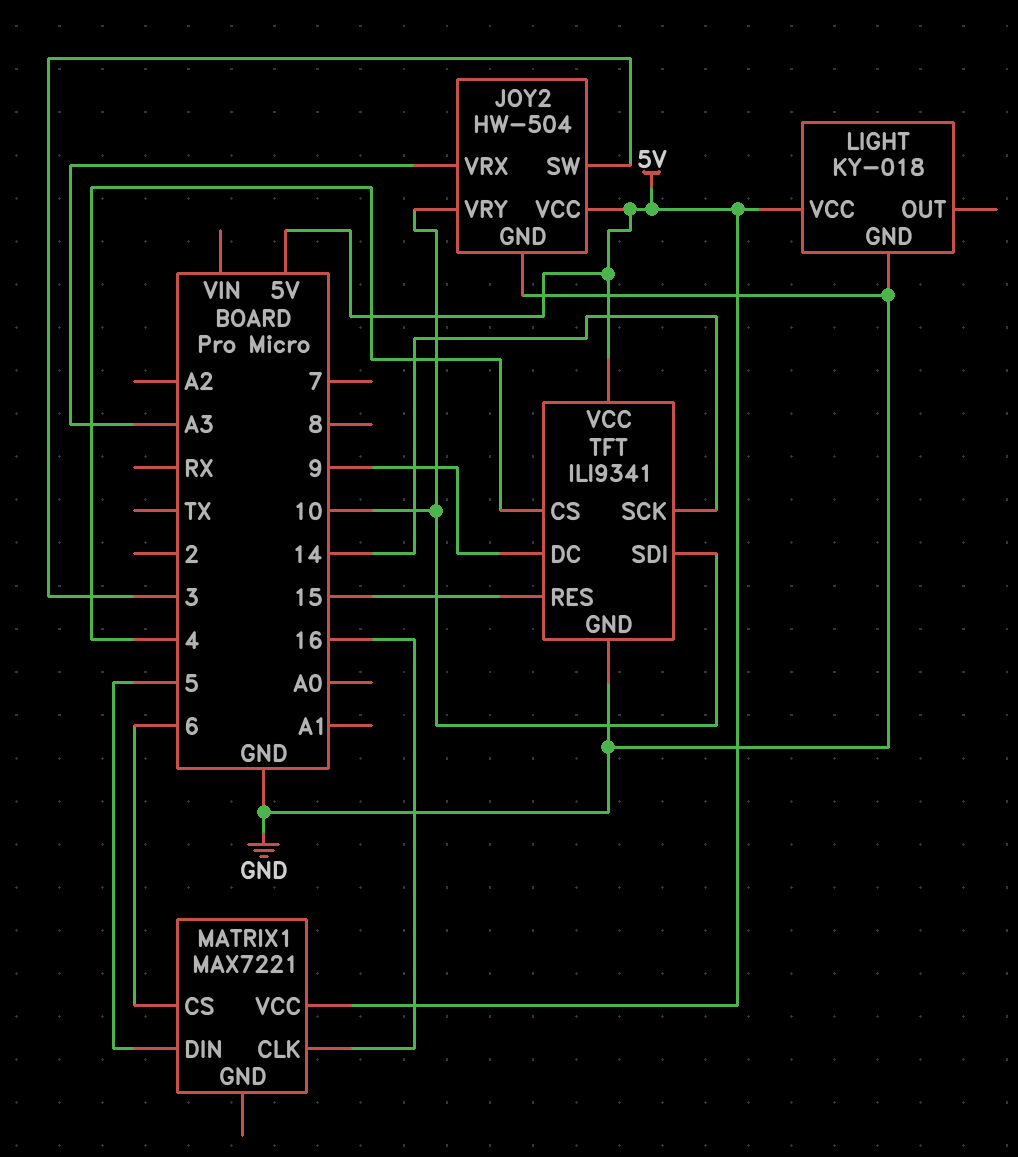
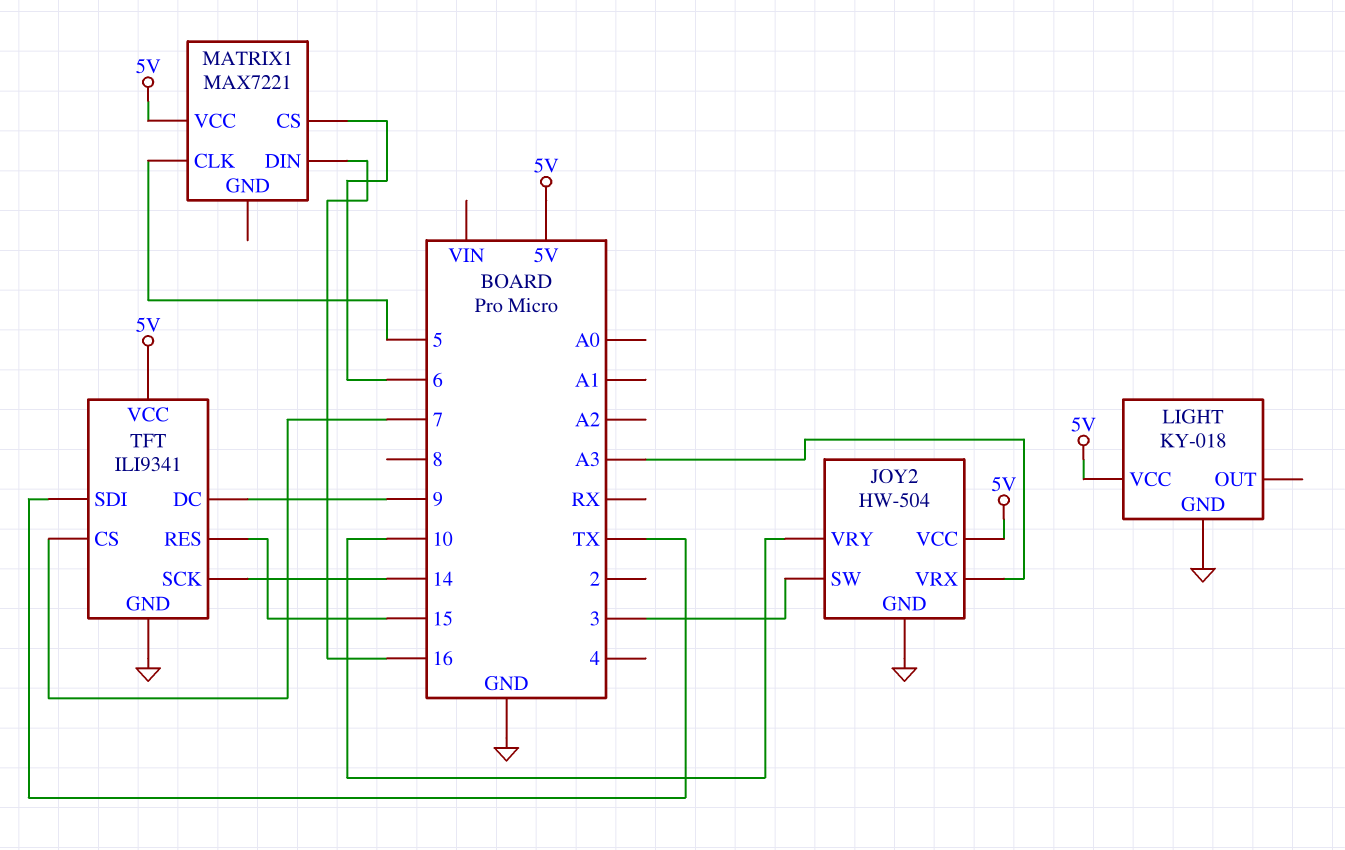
MATRIX1 pin CLK: 16 -> 5
MATRIX1 pin DIN: 5 -> 16
TFT pin CS: 4 -> 7
TFT pin SDI: 10 -> TX

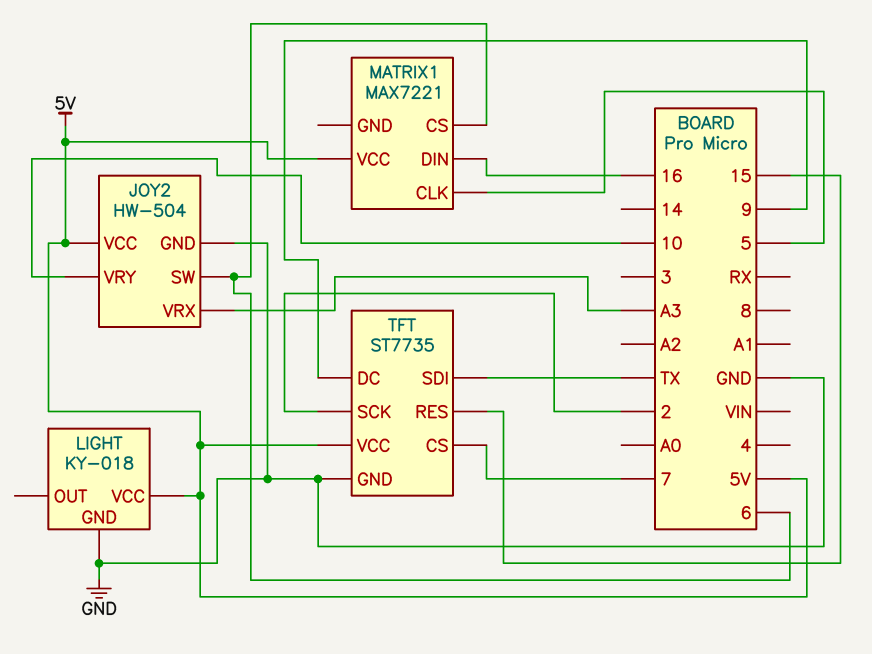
JOY2 pin SW: 3 -> 6
TFT: ILI9341 -> ST7735
TFT pin SCK: 14 -> 2

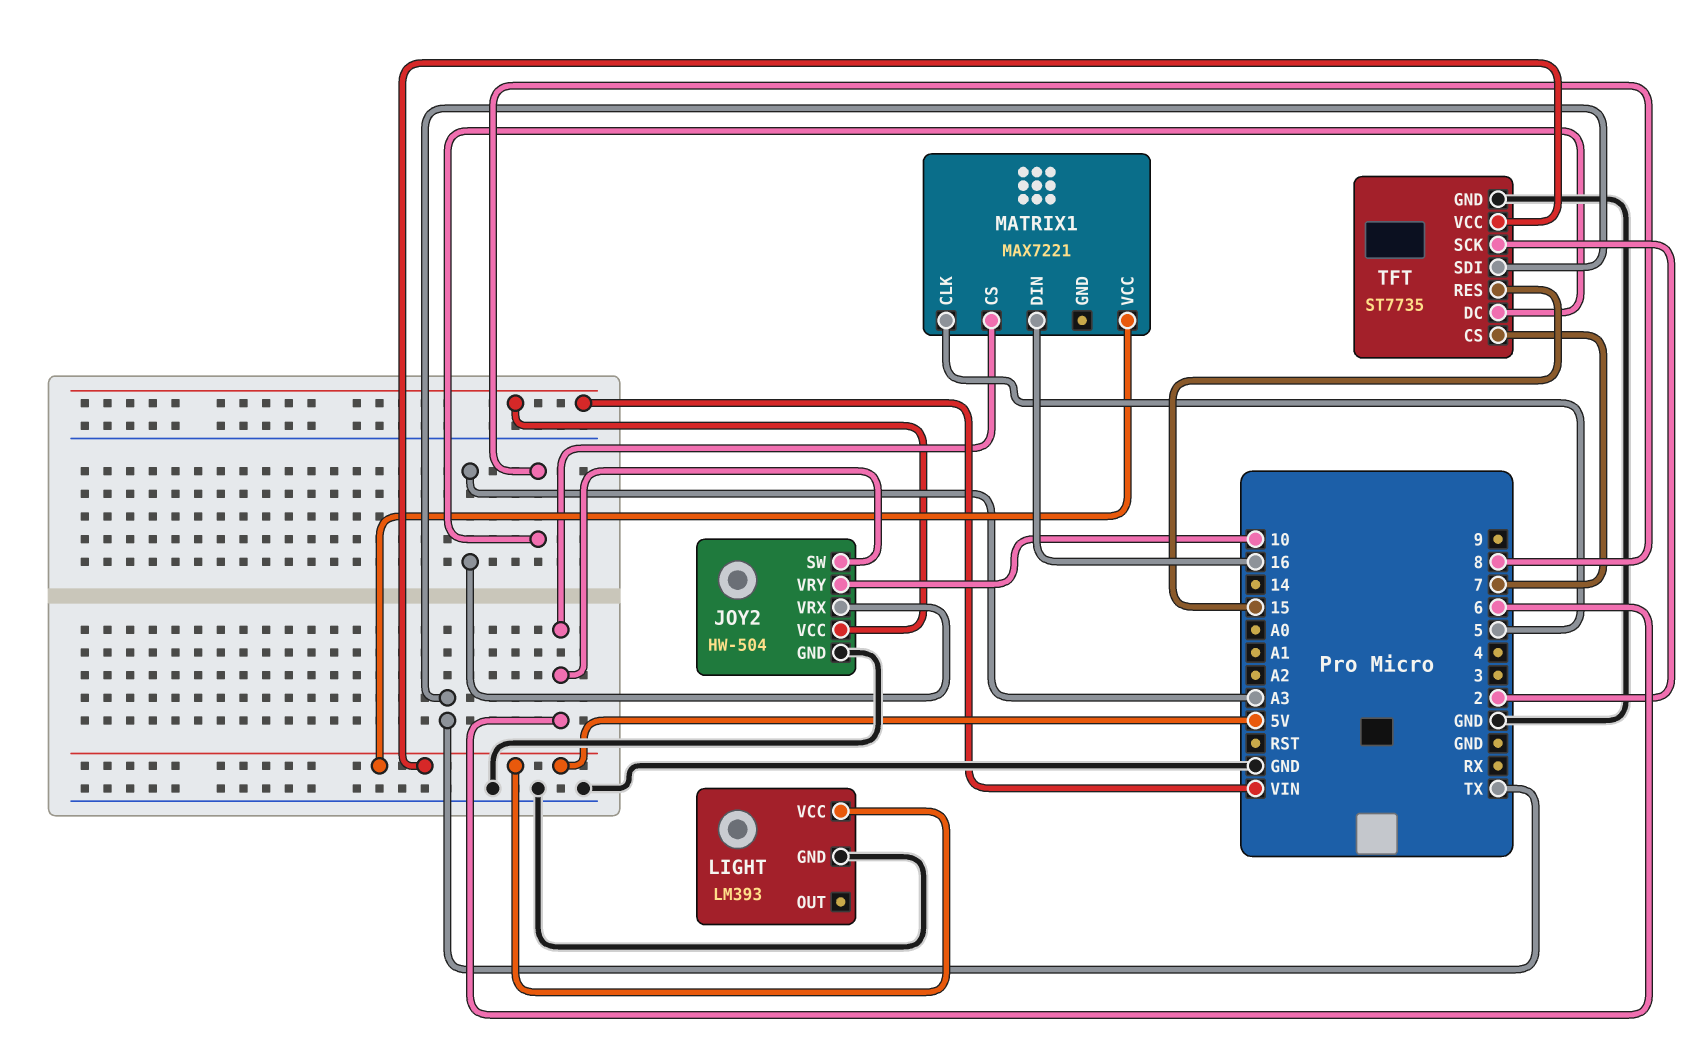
JOY2 pin VCC: 5V -> VIN
LIGHT: KY-018 -> LM393
TFT pin DC: 9 -> 8

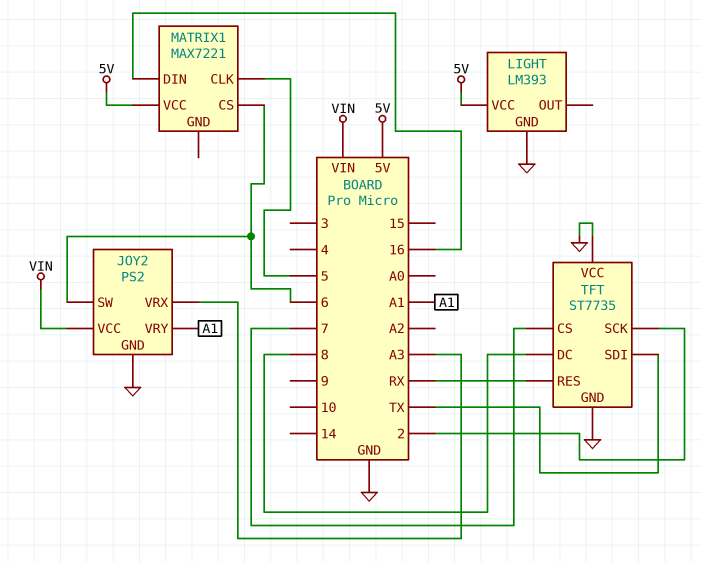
JOY2: HW-504 -> PS2
JOY2 pin VRY: 10 -> A1
TFT pin RES: 15 -> RX
TFT pin VCC: 5V -> GND

